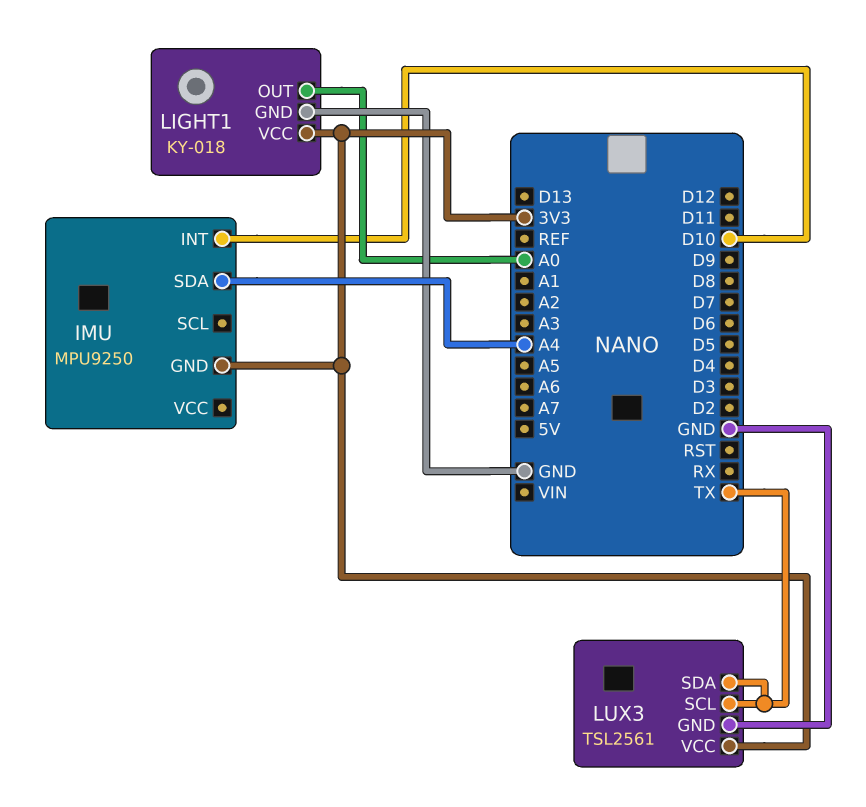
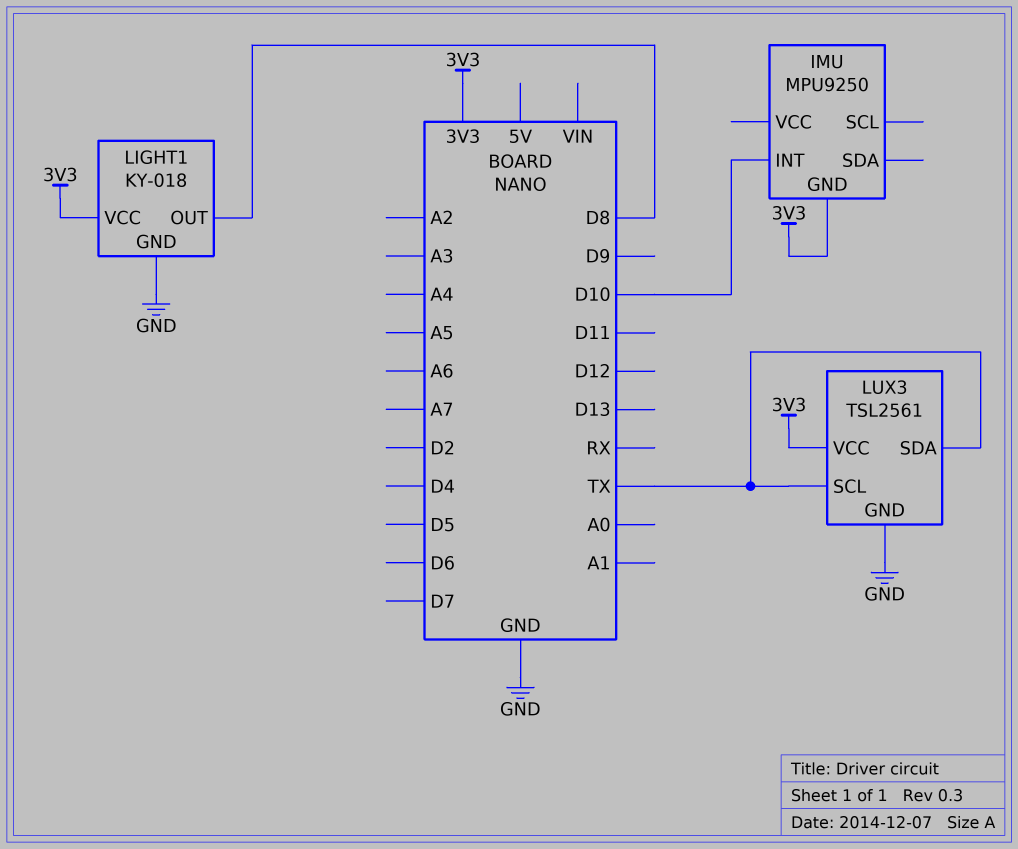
IMU pin SDA: A4 -> none
LIGHT1 pin OUT: A0 -> D8

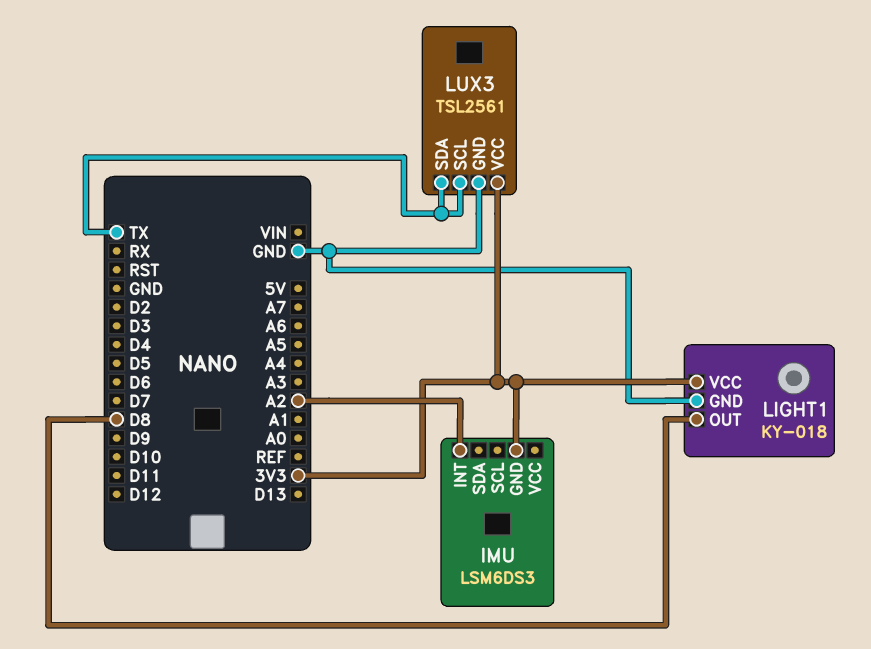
IMU: MPU9250 -> LSM6DS3
IMU pin INT: D10 -> A2

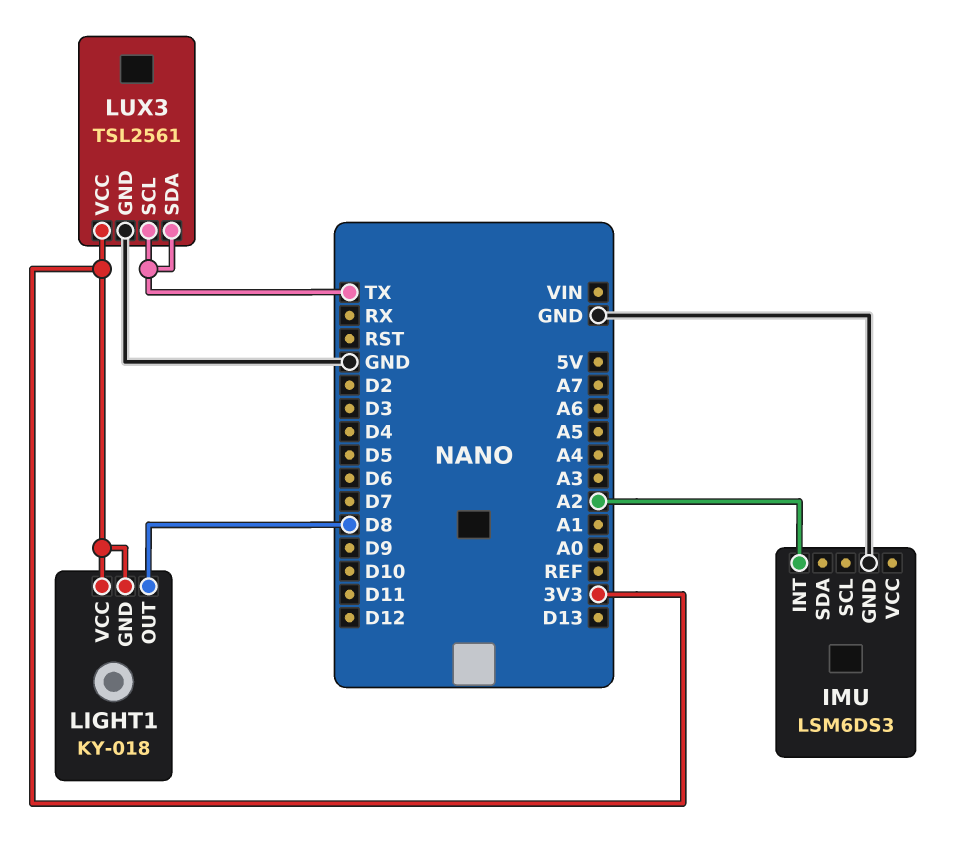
IMU pin GND: 3V3 -> GND
LIGHT1 pin GND: GND -> 3V3

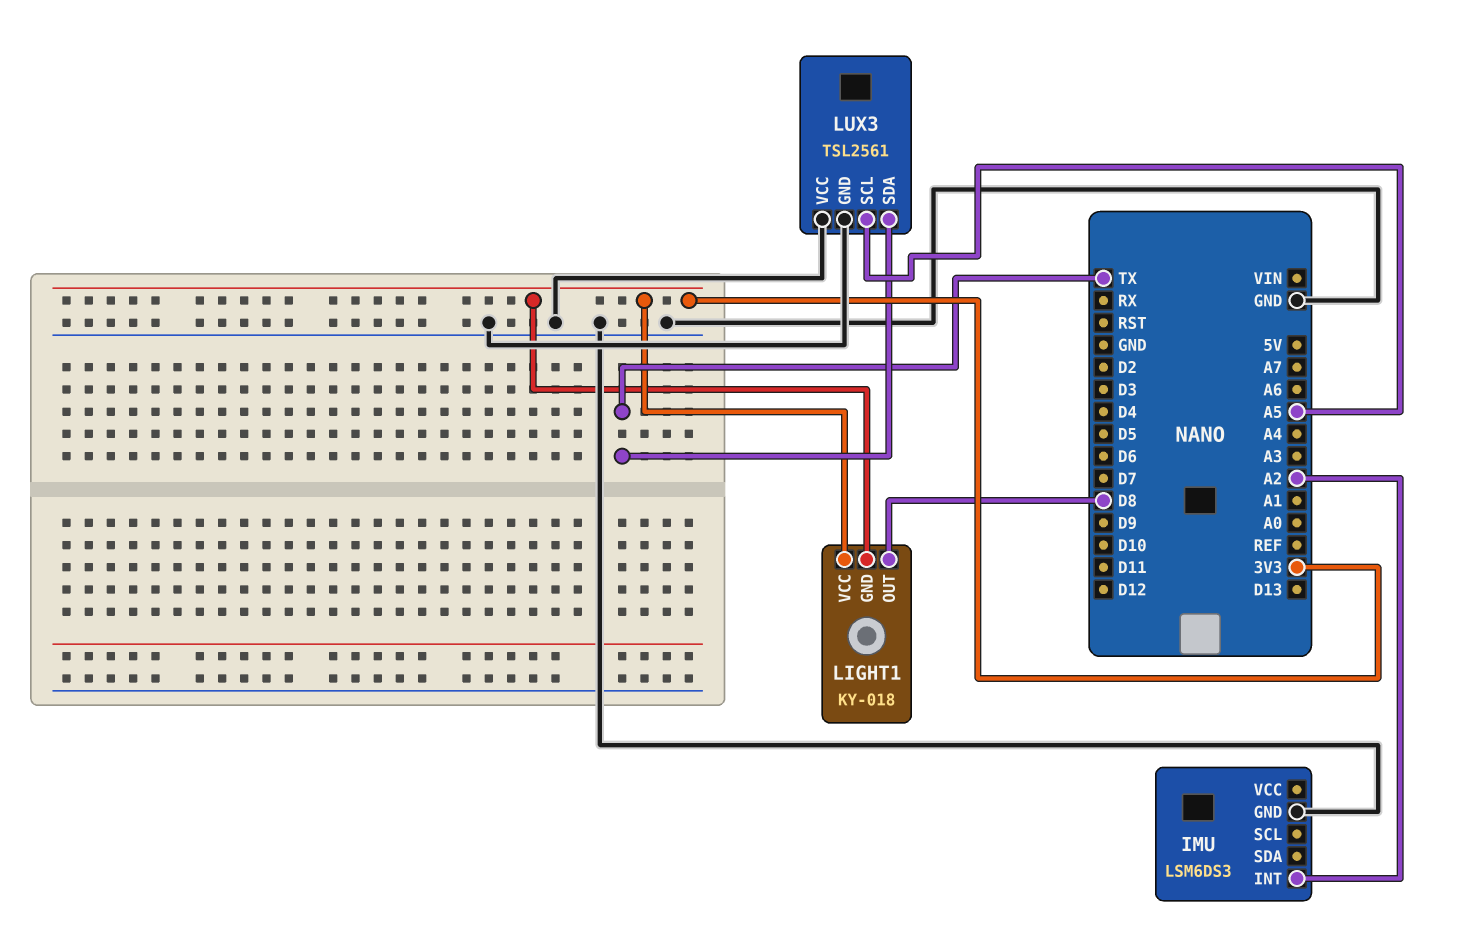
LUX3 pin SCL: TX -> A5
LUX3 pin VCC: 3V3 -> GND

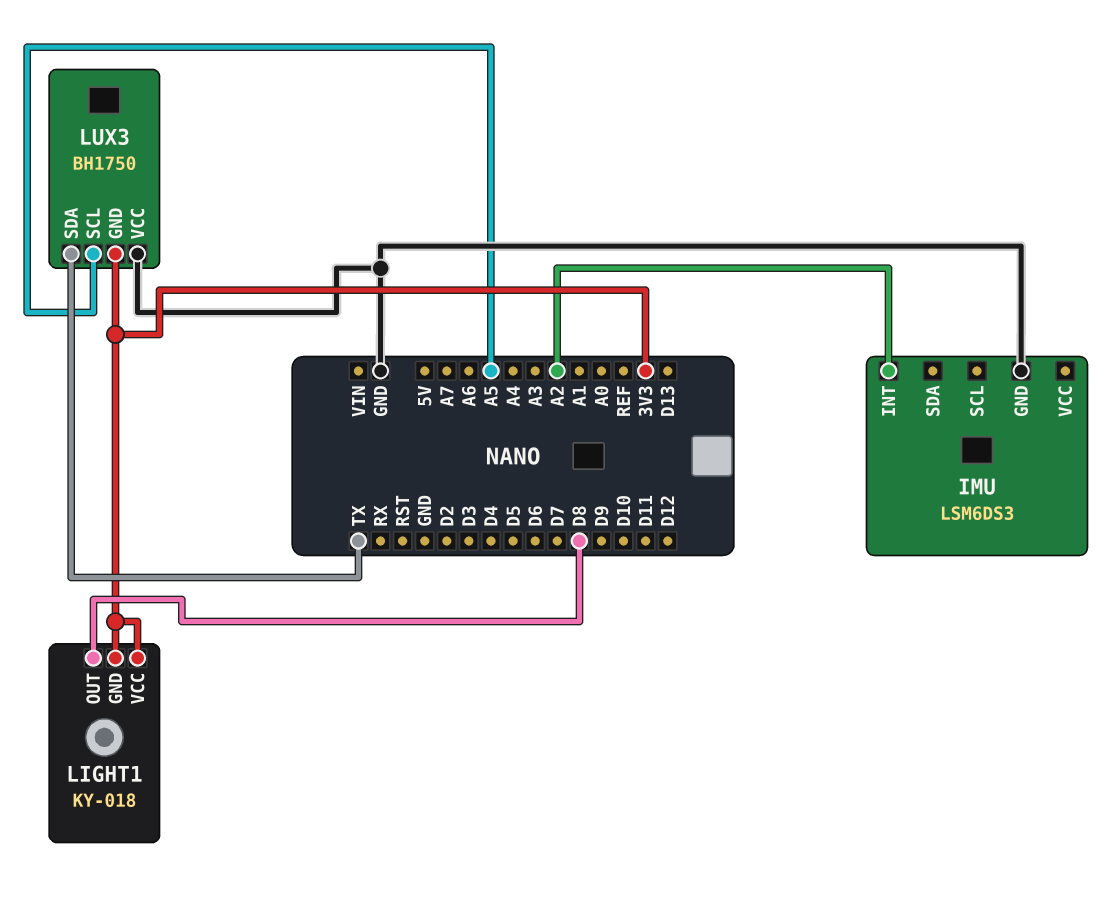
LUX3: TSL2561 -> BH1750
LUX3 pin GND: GND -> 3V3

